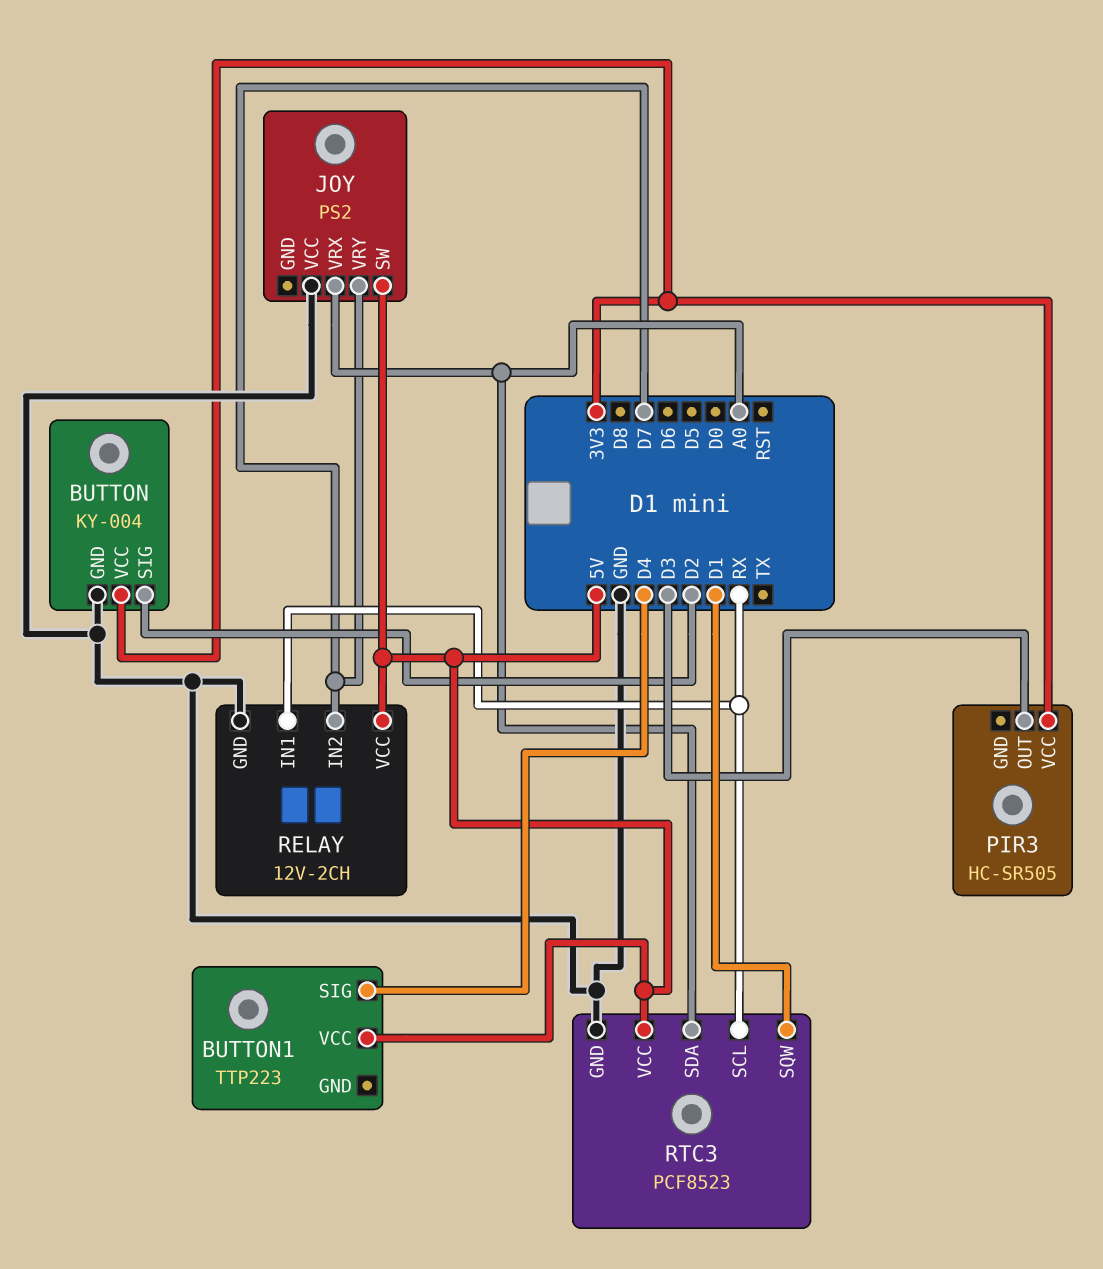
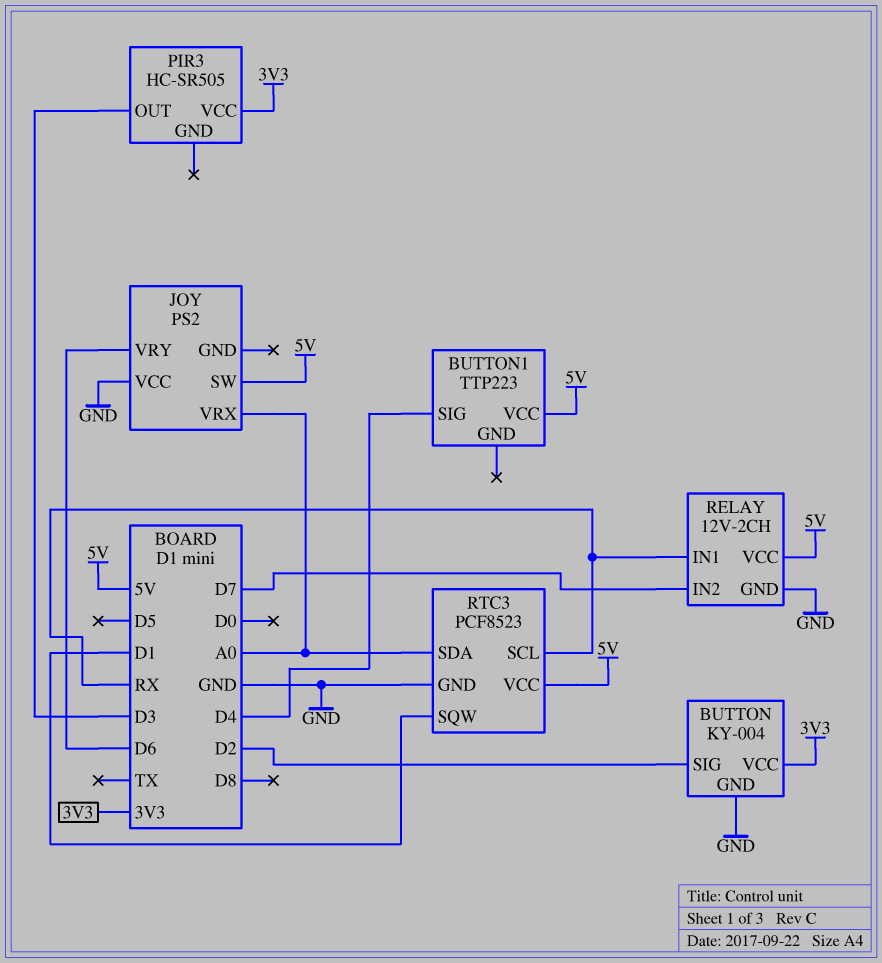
JOY pin VRY: D7 -> D6

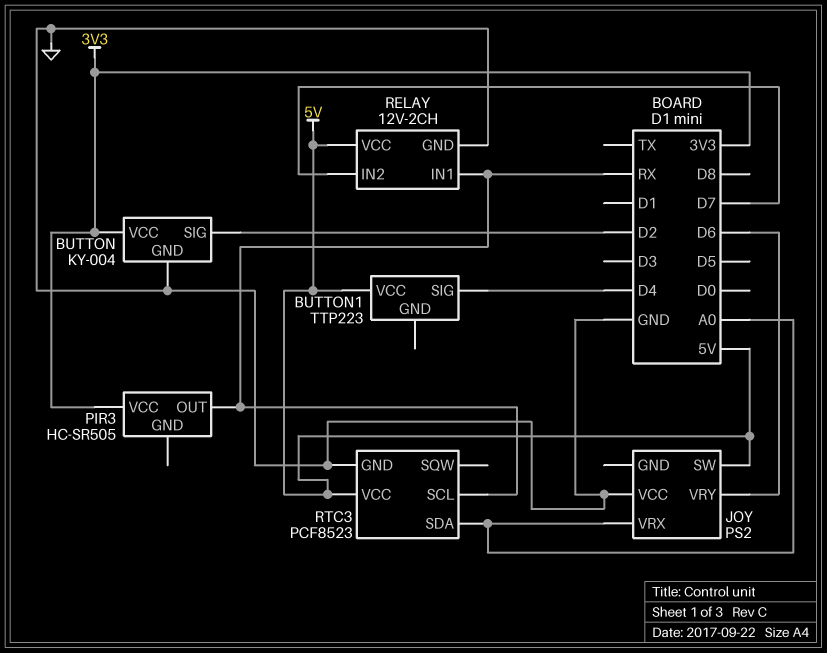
PIR3 pin OUT: D3 -> RX
RTC3 pin SQW: D1 -> none

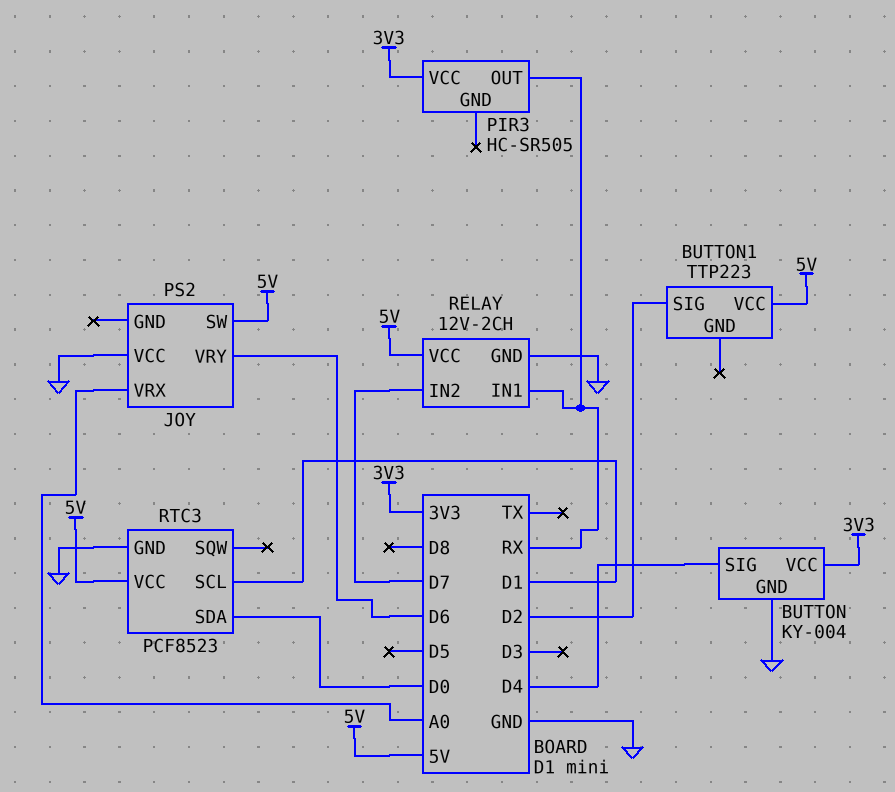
BUTTON pin SIG: D2 -> D4
BUTTON1 pin SIG: D4 -> D2
RTC3 pin SCL: RX -> D1
RTC3 pin SDA: A0 -> D0

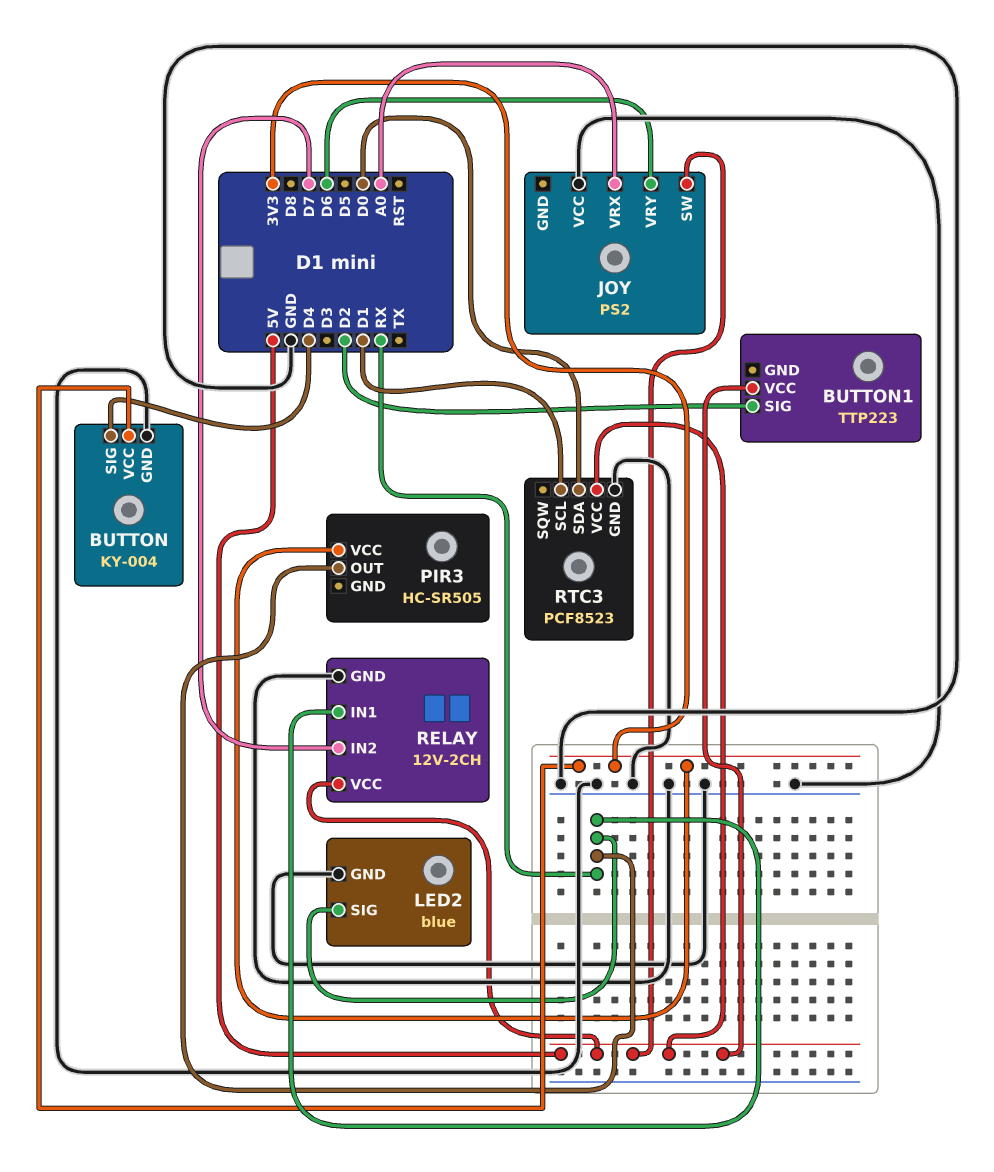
LED2: none -> blue
LED2 pin GND: none -> GND
LED2 pin SIG: none -> RX

